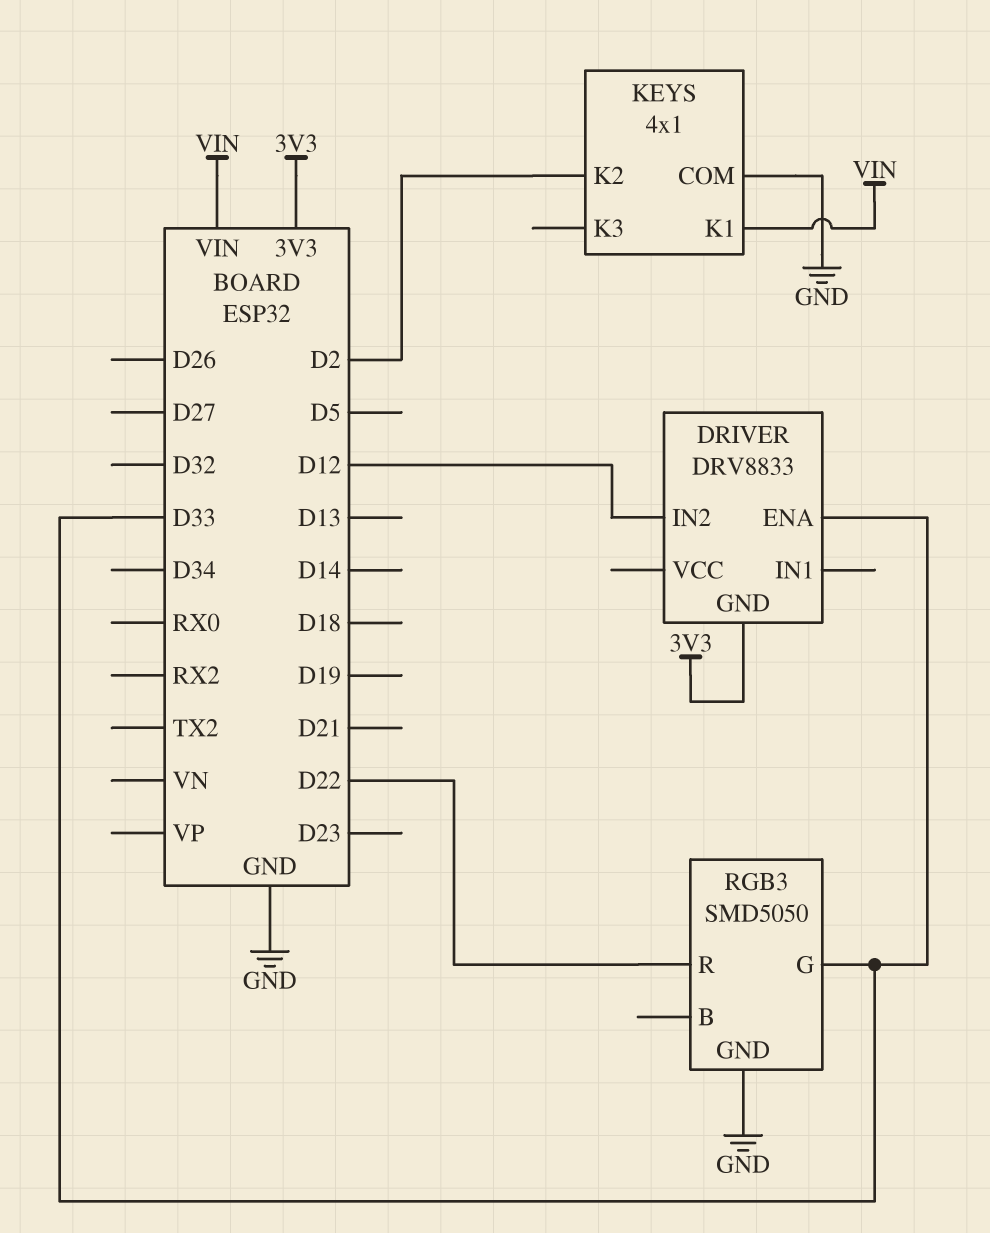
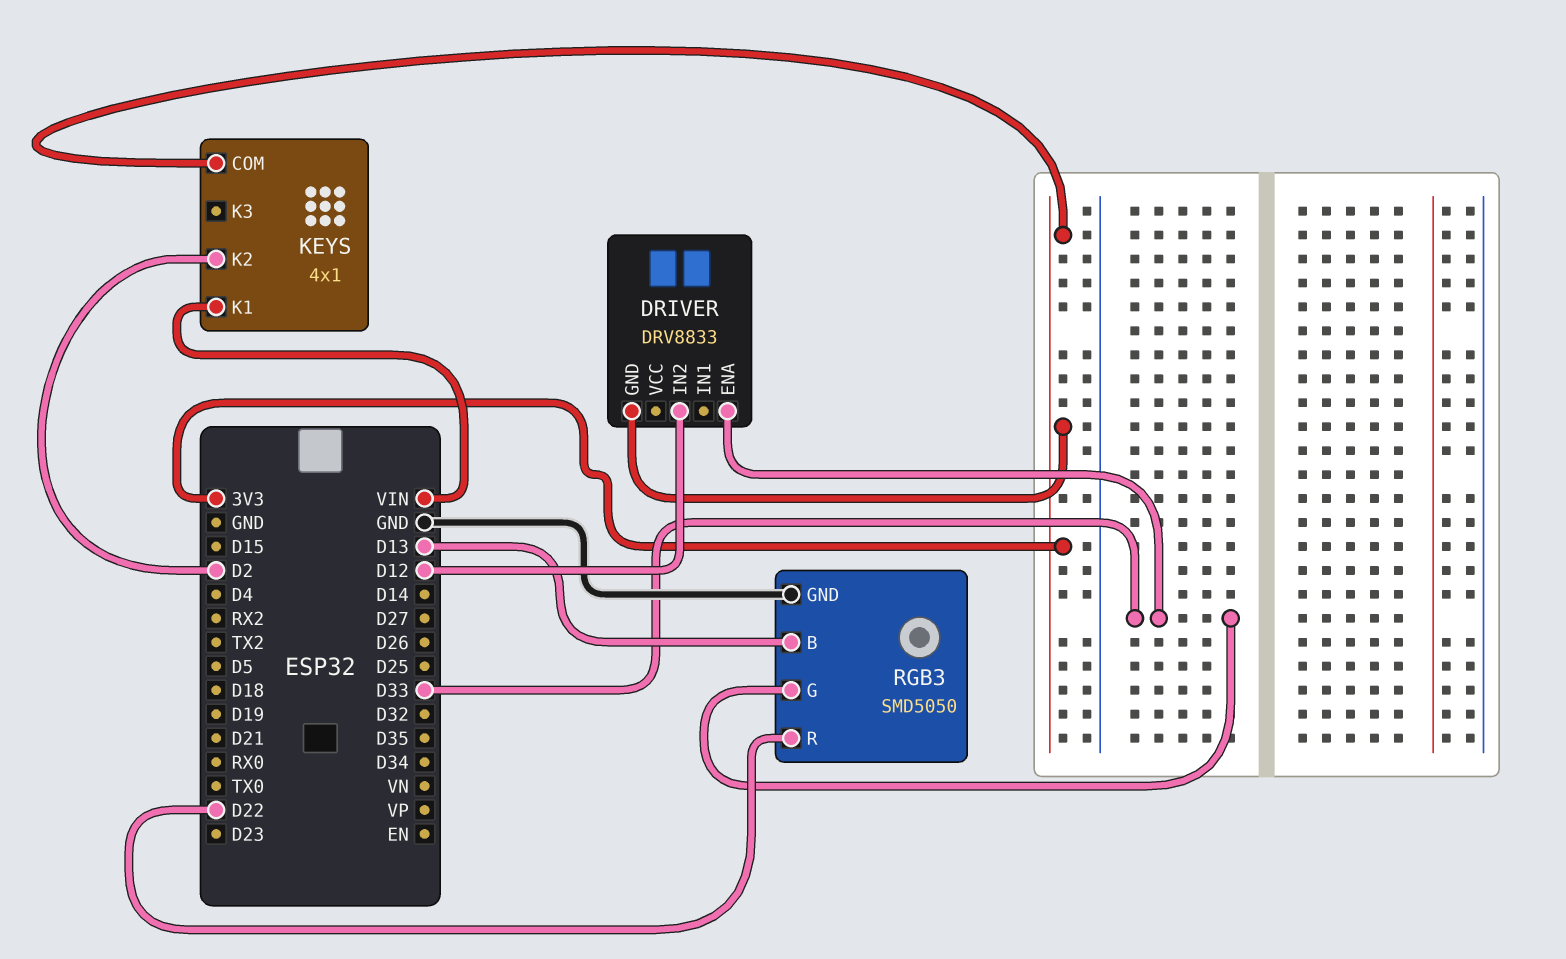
KEYS pin COM: GND -> 3V3
RGB3 pin B: none -> D13

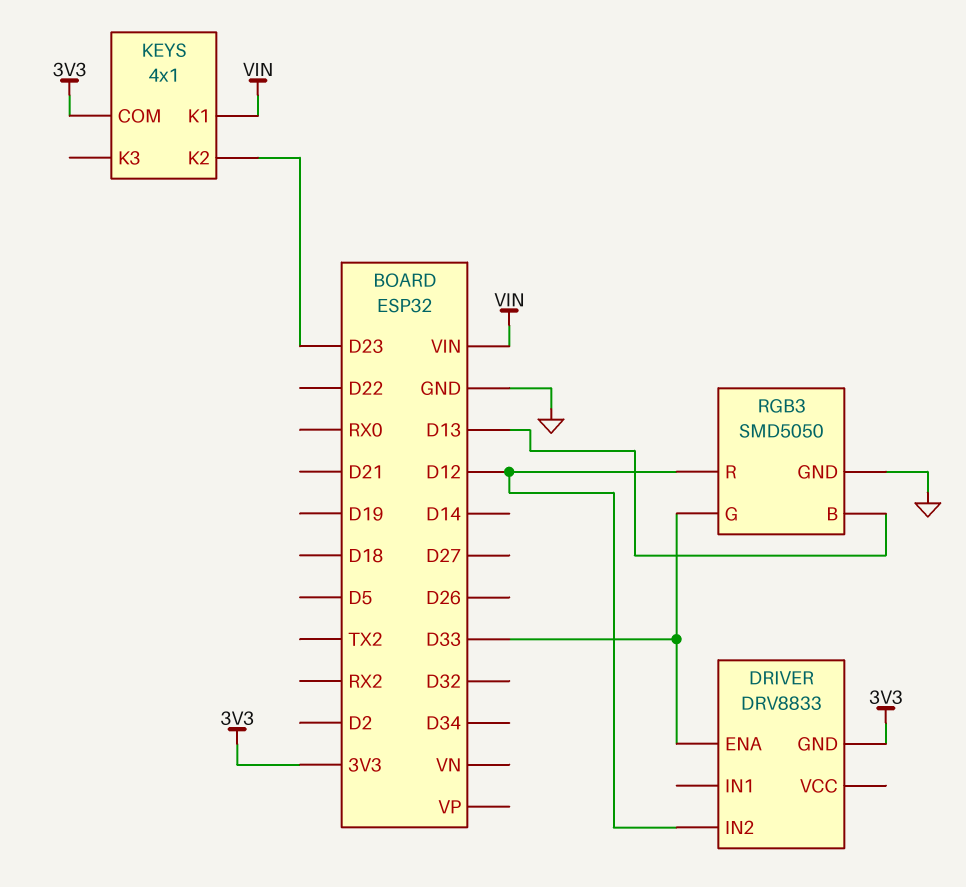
KEYS pin K2: D2 -> D23
RGB3 pin R: D22 -> D12

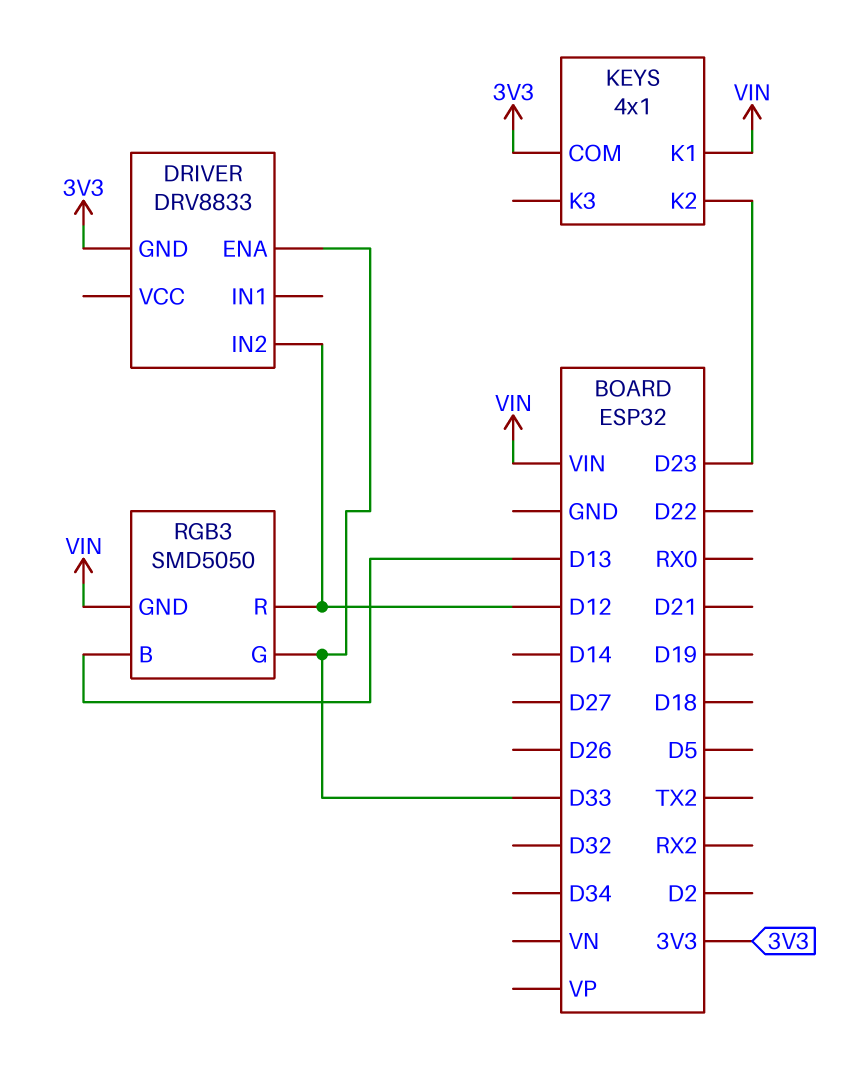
RGB3 pin GND: GND -> VIN

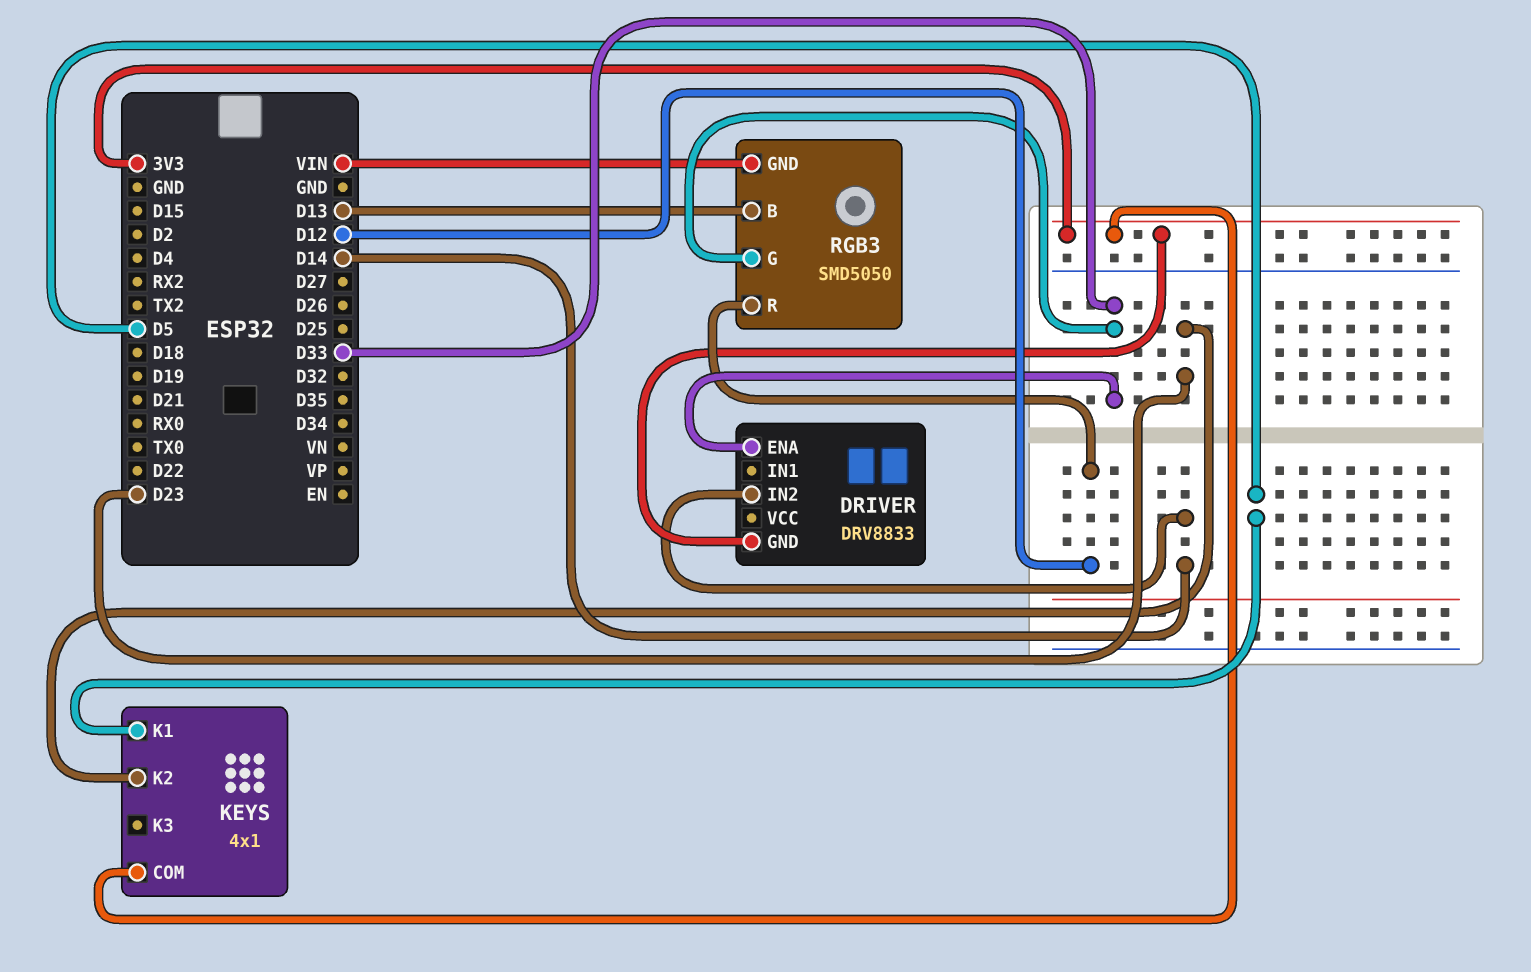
DRIVER pin IN2: D12 -> D14
KEYS pin K1: VIN -> D5

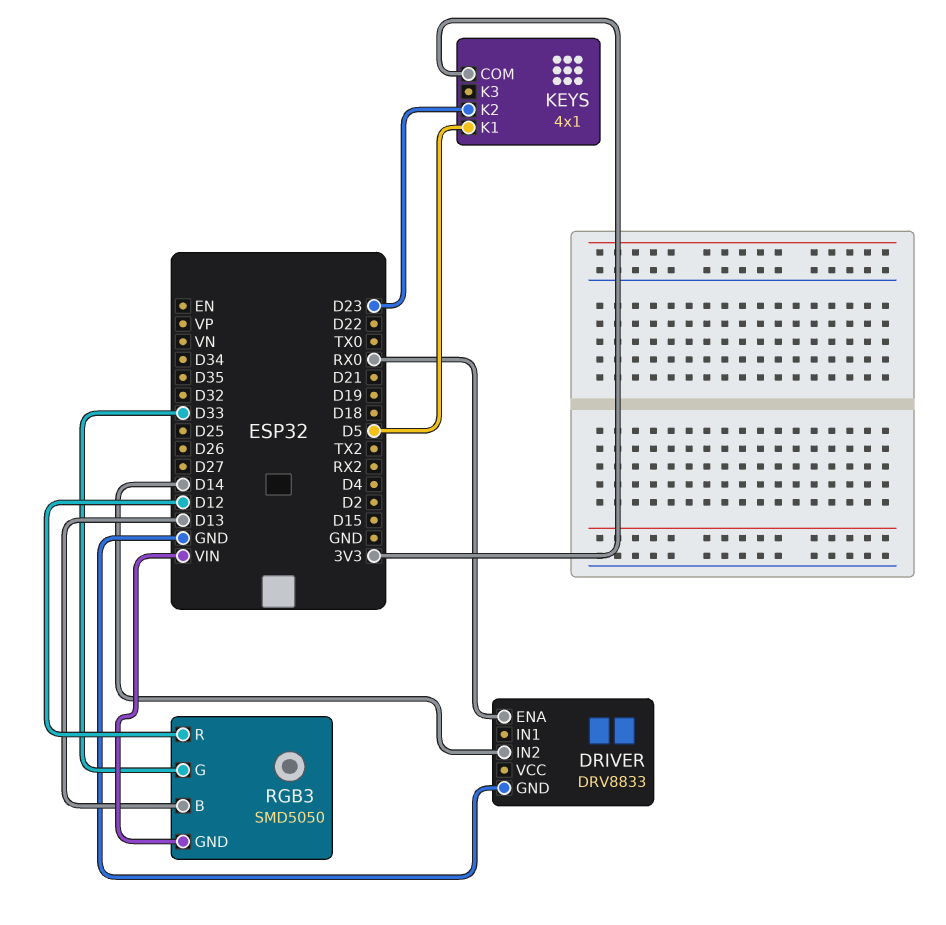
DRIVER pin ENA: D33 -> RX0
DRIVER pin GND: 3V3 -> GND

